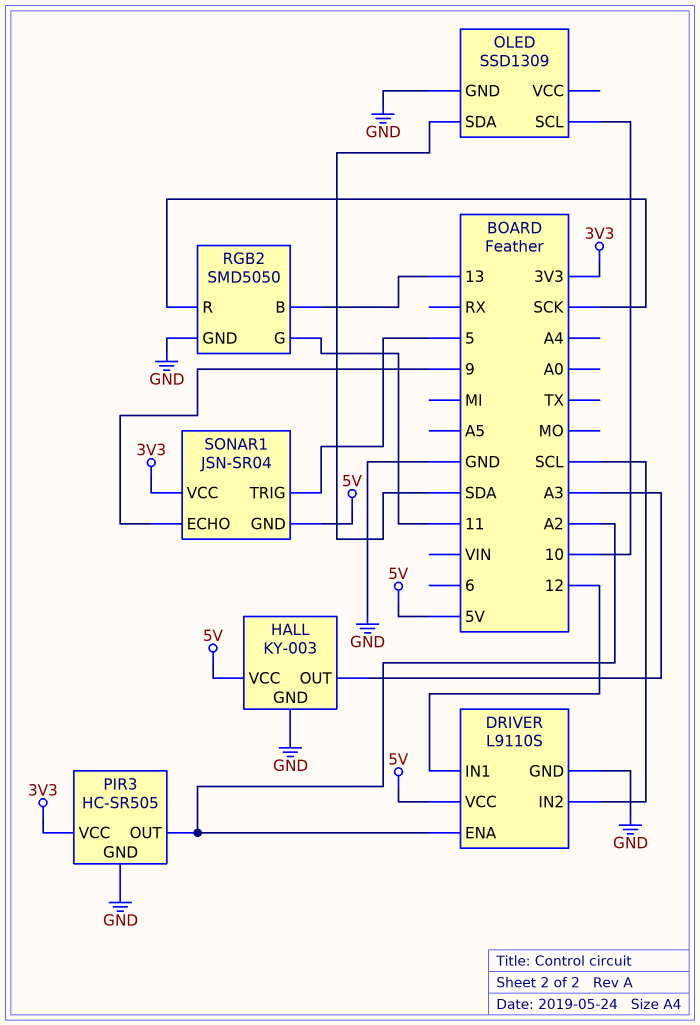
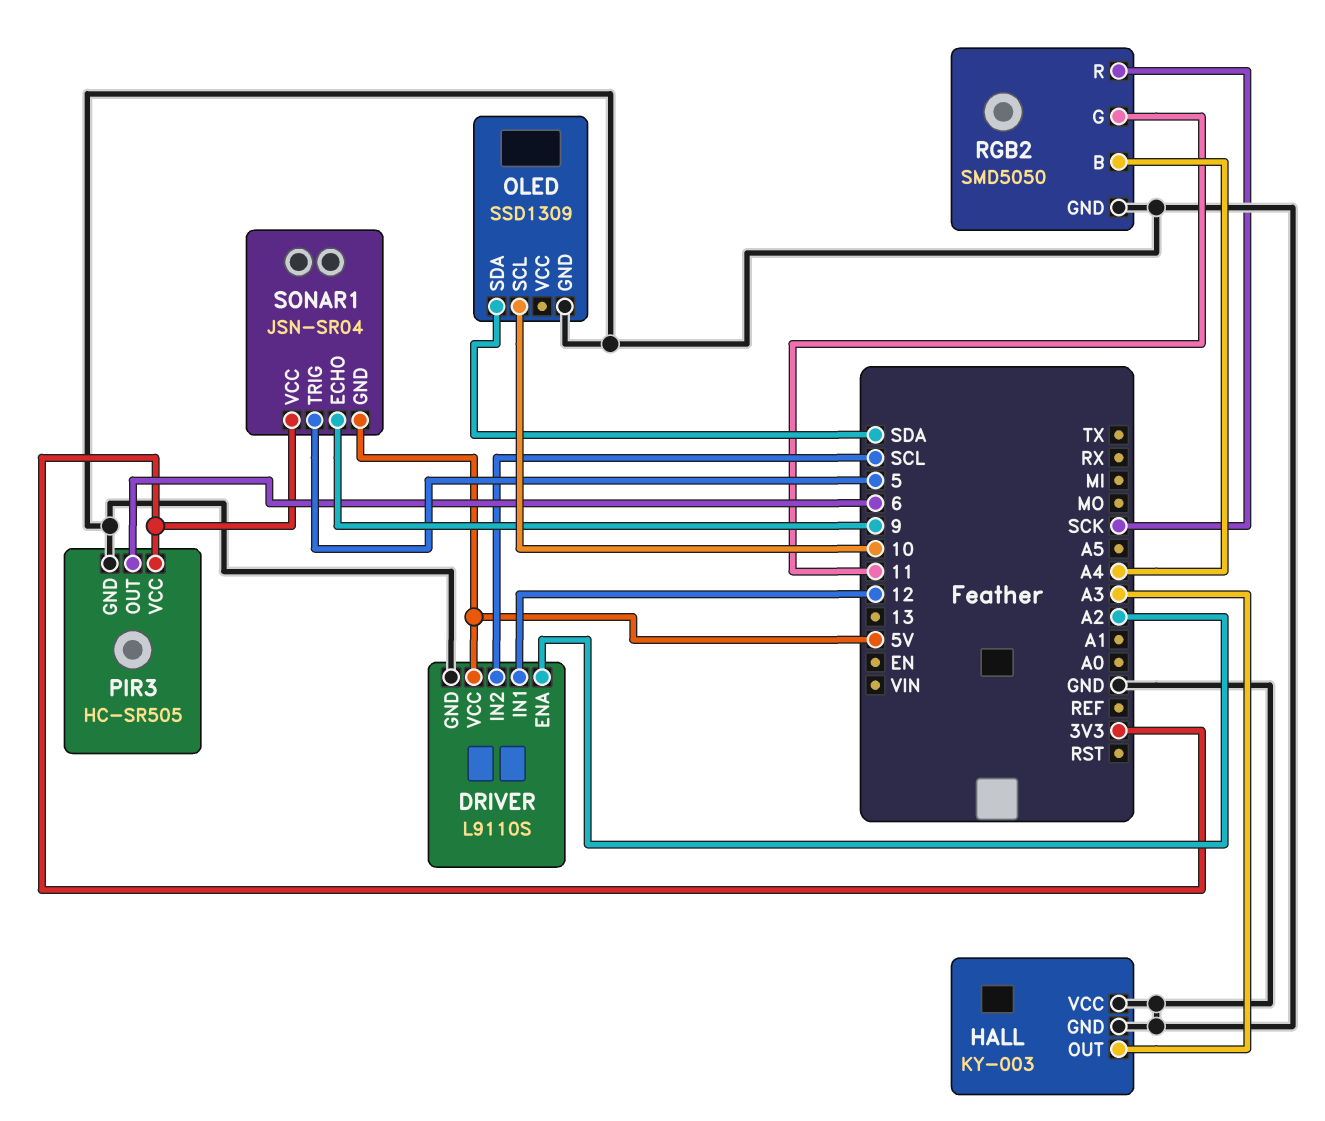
HALL pin VCC: 5V -> GND
PIR3 pin OUT: A2 -> 6
RGB2 pin B: 13 -> A4

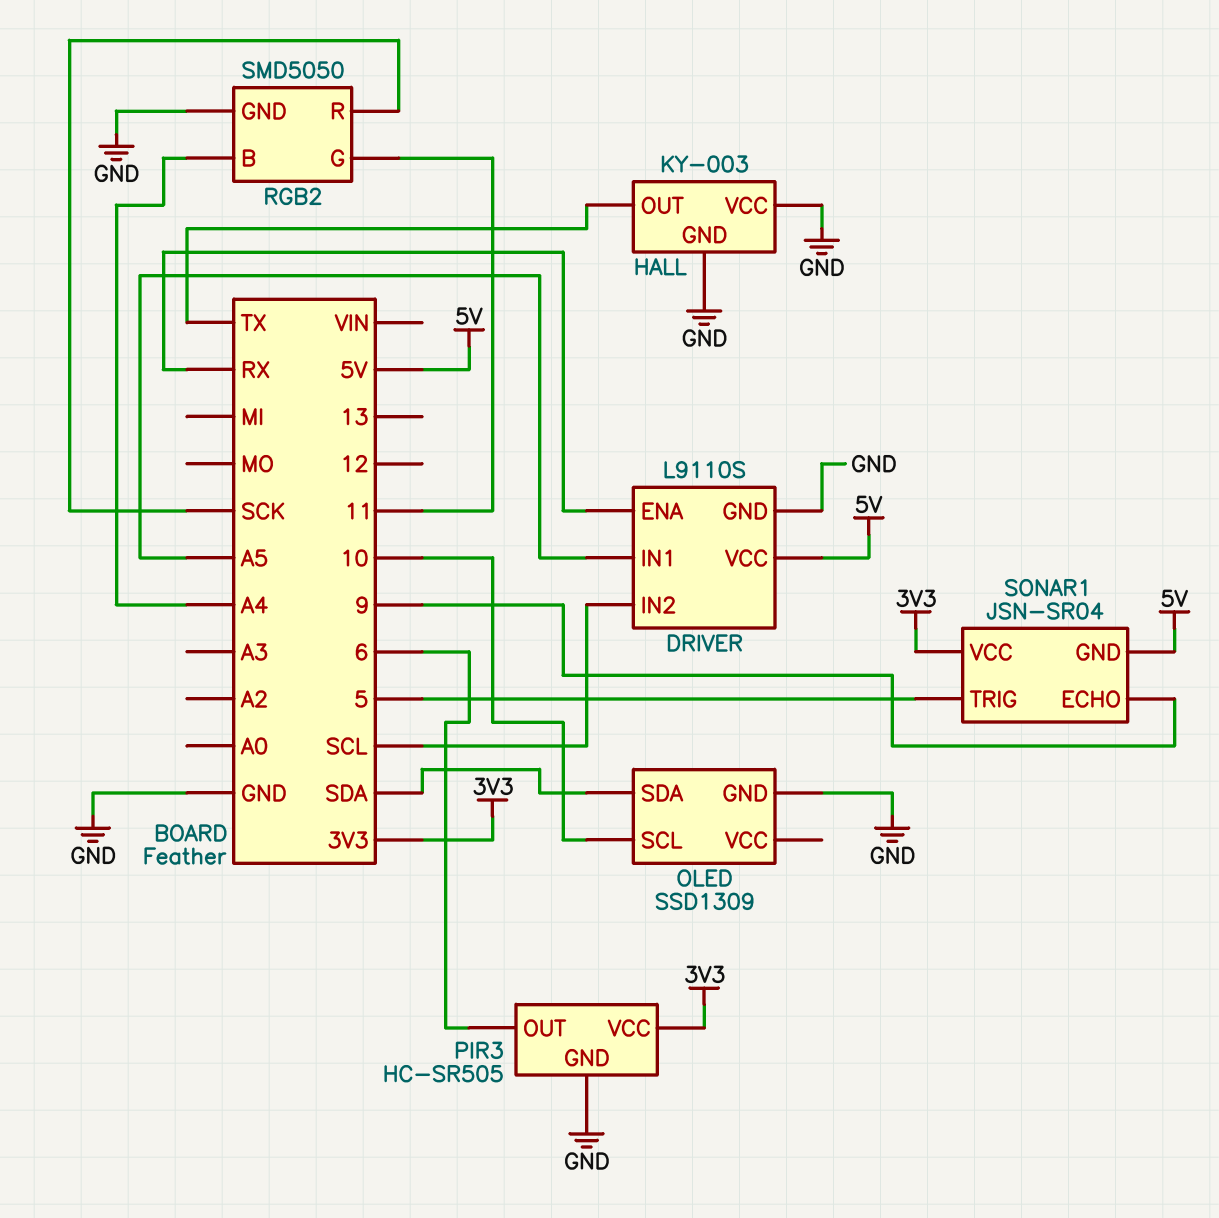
DRIVER pin ENA: A2 -> RX
DRIVER pin IN1: 12 -> A5
HALL pin OUT: A3 -> TX

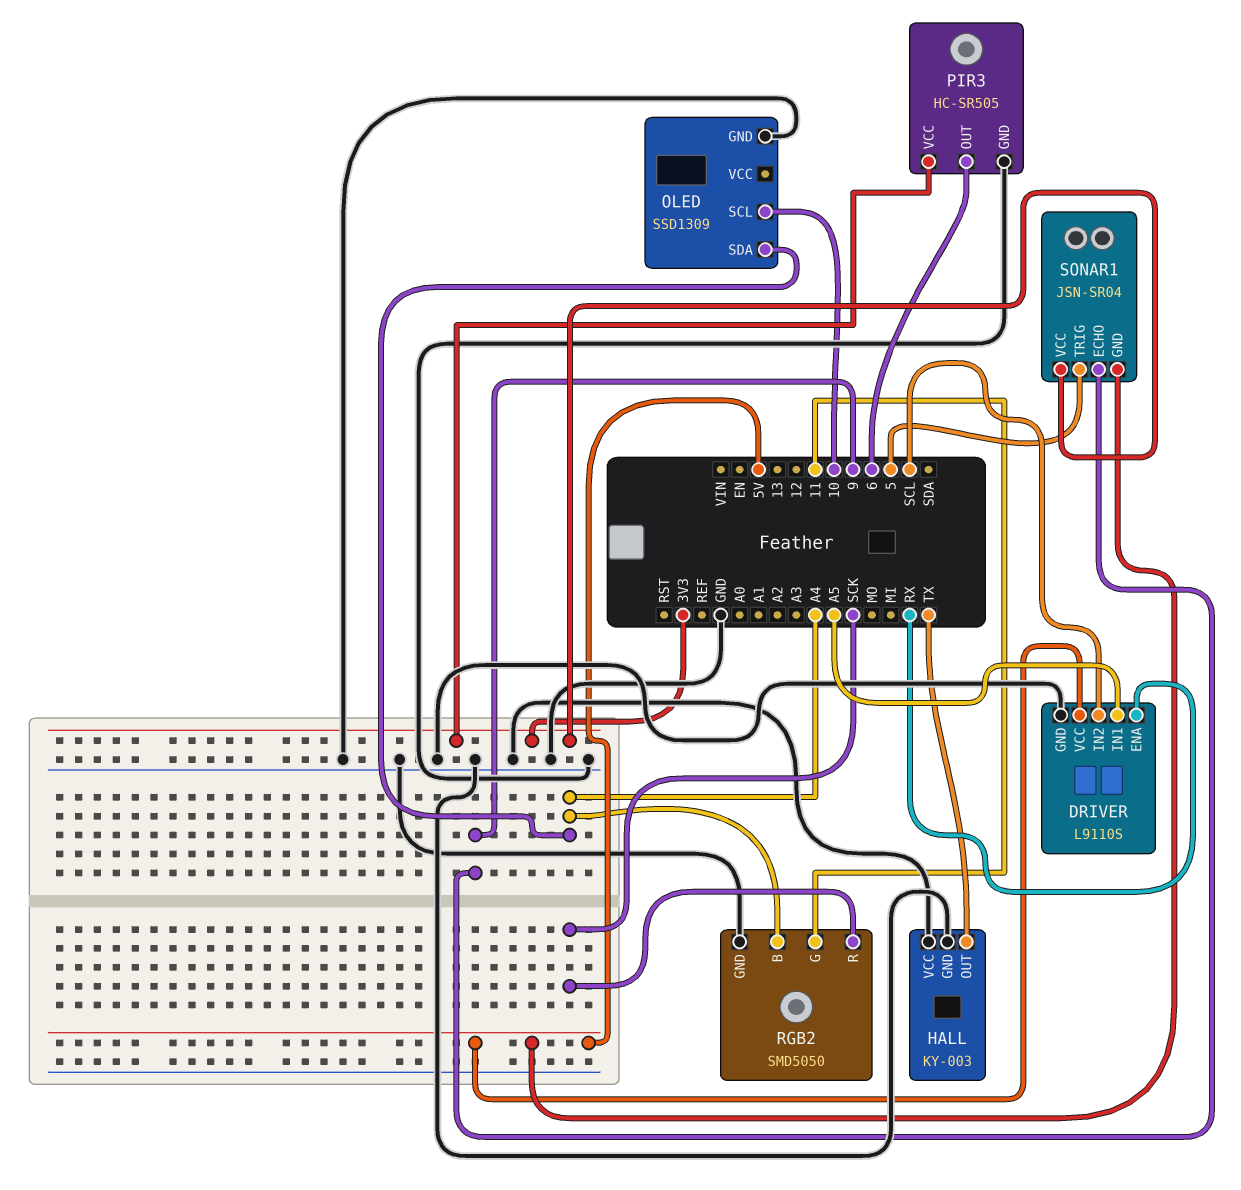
OLED pin SDA: SDA -> A4

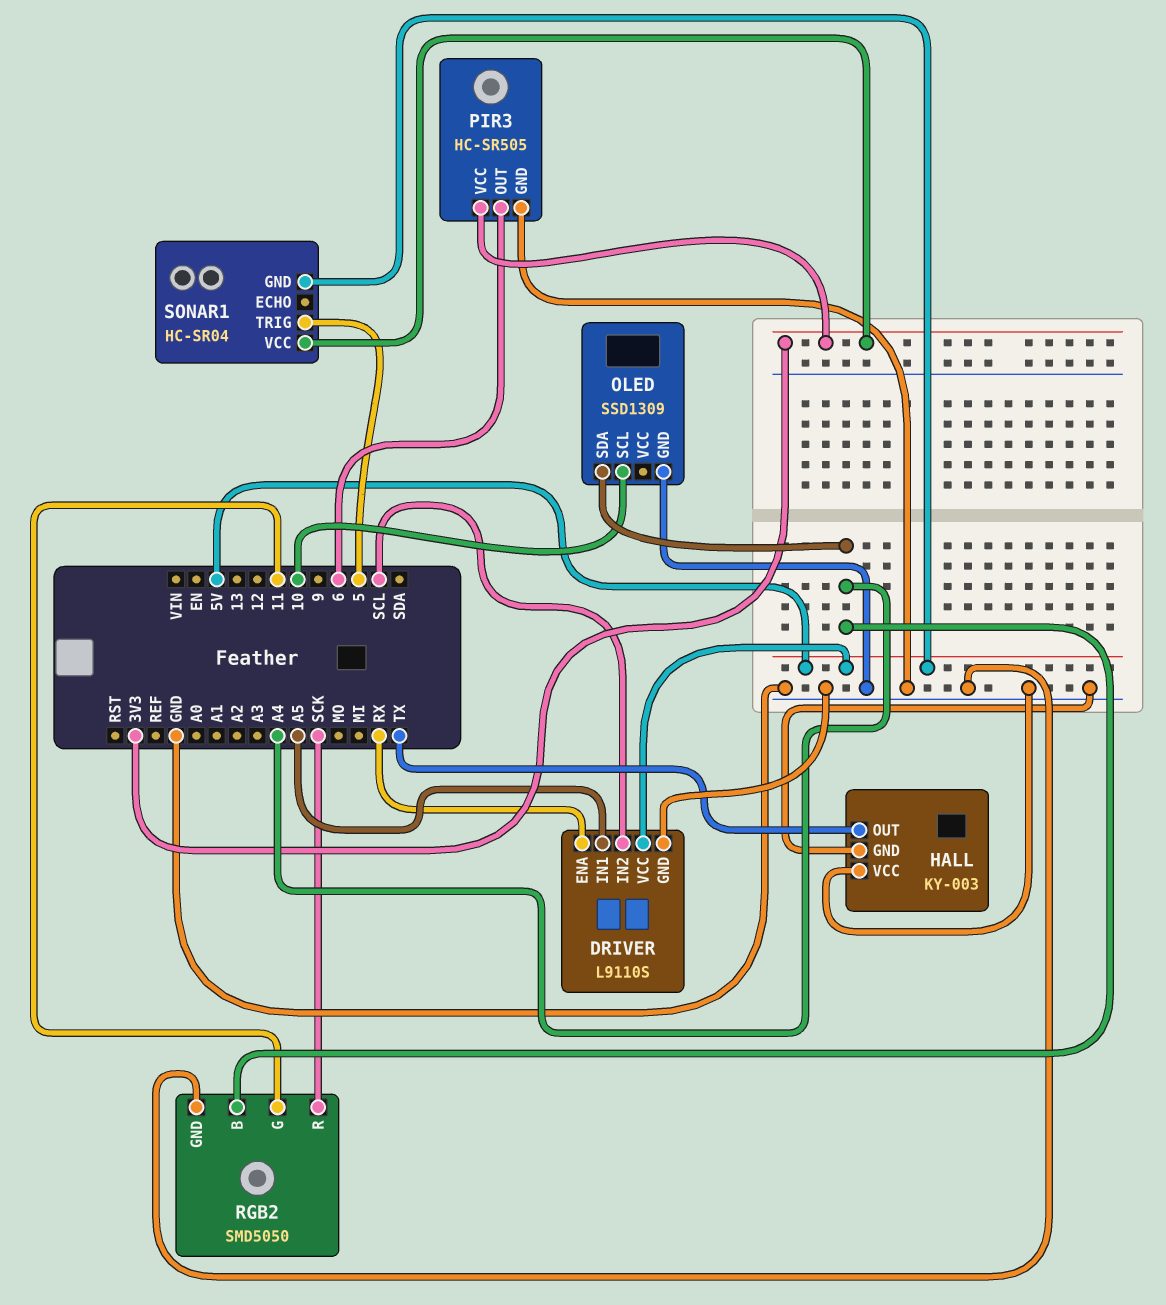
SONAR1: JSN-SR04 -> HC-SR04
SONAR1 pin ECHO: 9 -> none

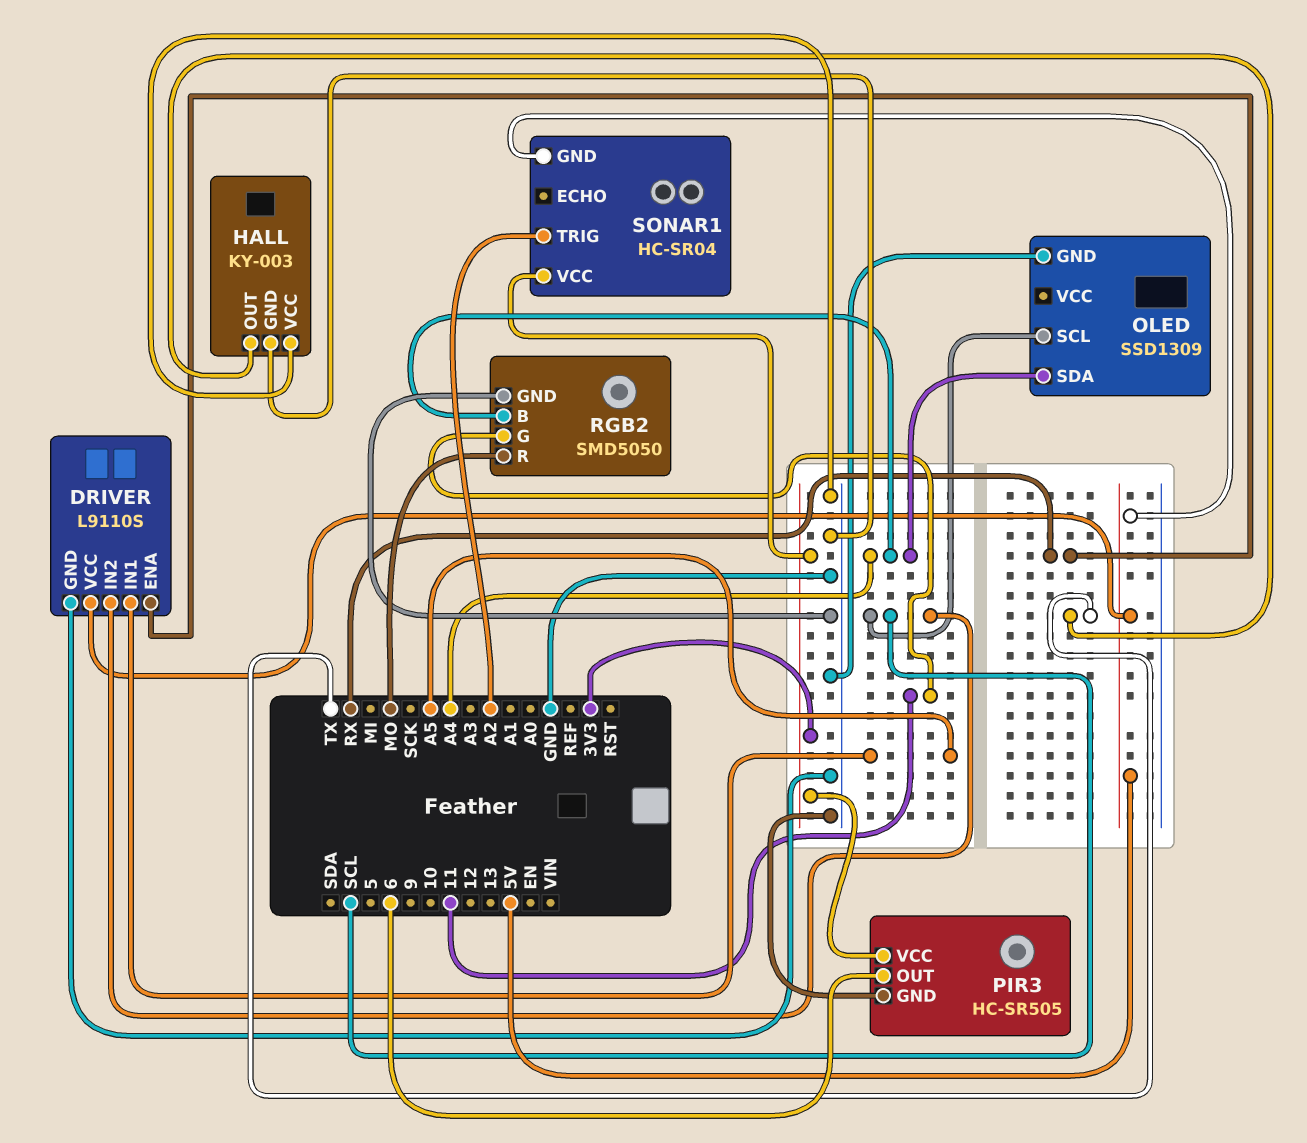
OLED pin SCL: 10 -> SCL
RGB2 pin R: SCK -> MO
SONAR1 pin TRIG: 5 -> A2

